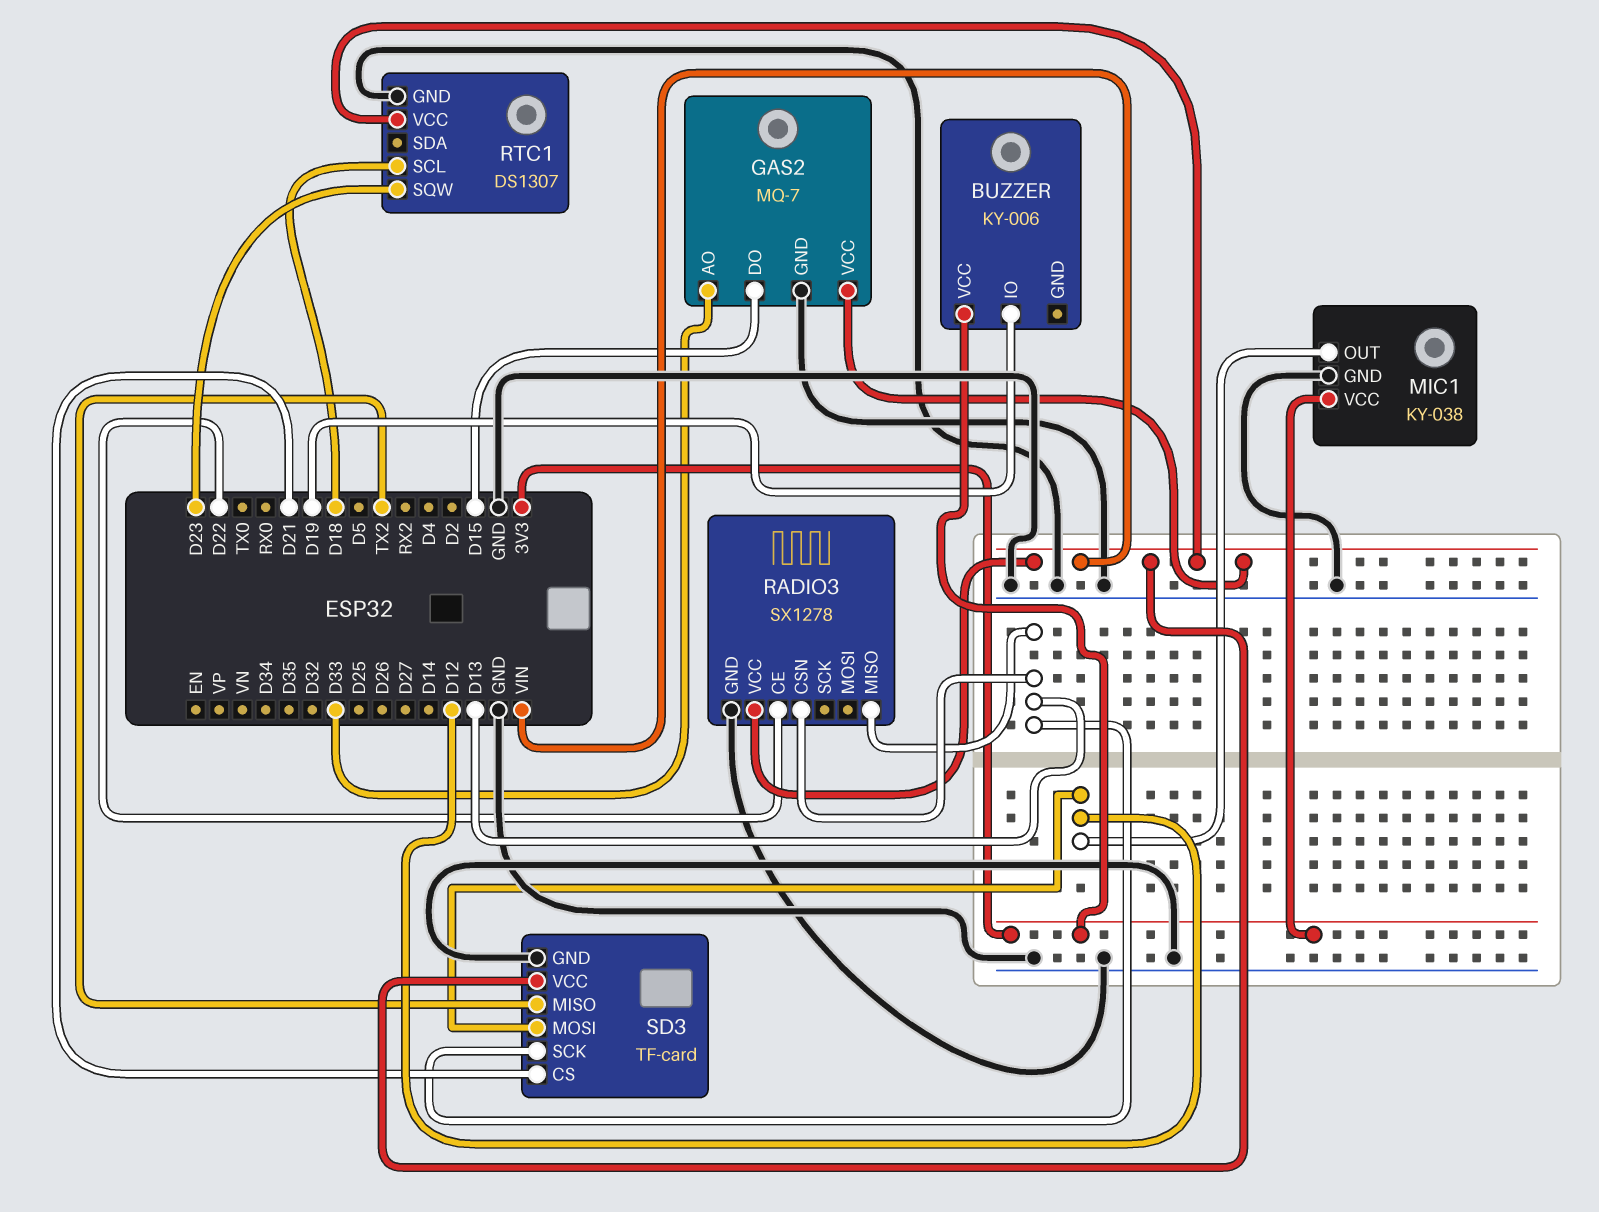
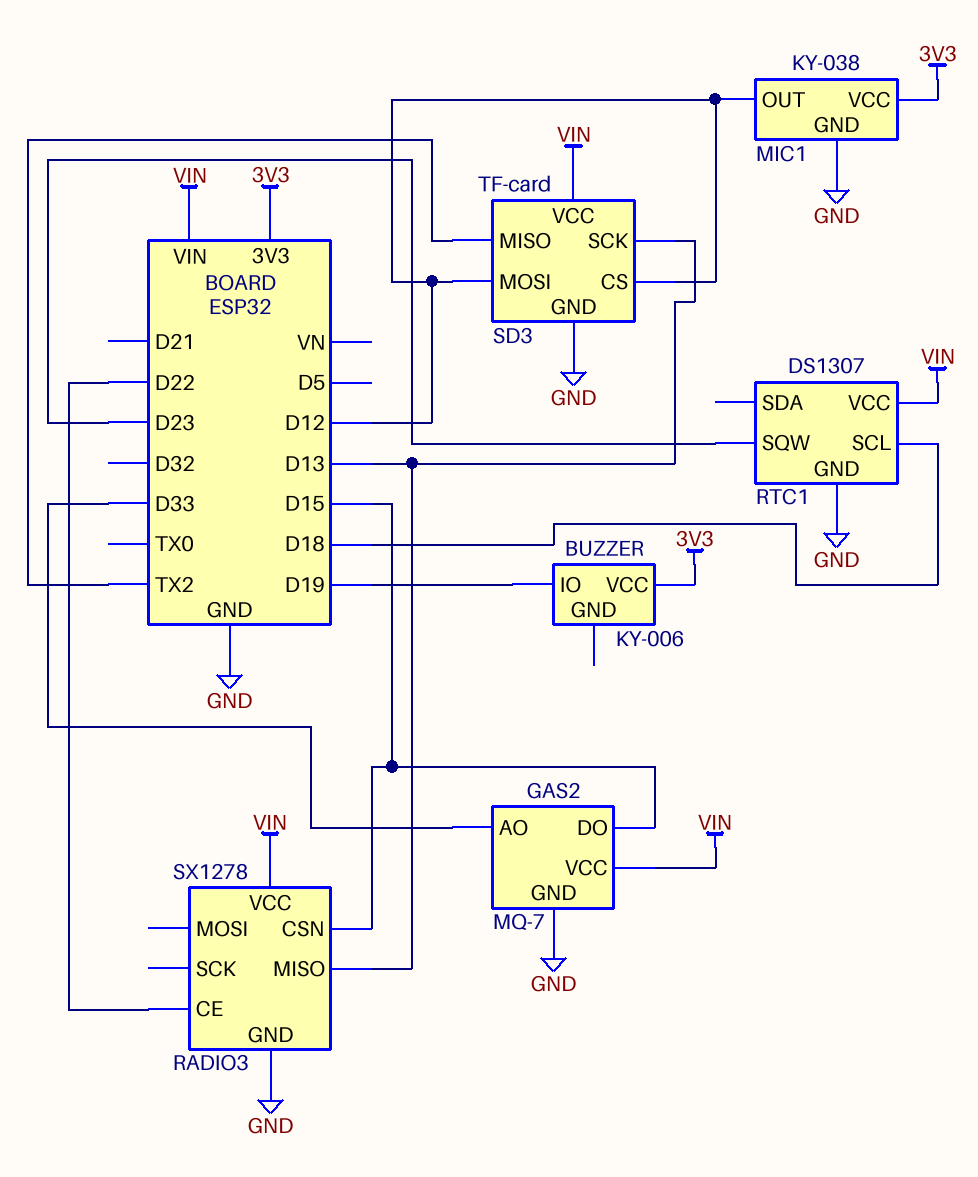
RADIO3 pin CSN: D13 -> D15
SD3 pin CS: D21 -> D12

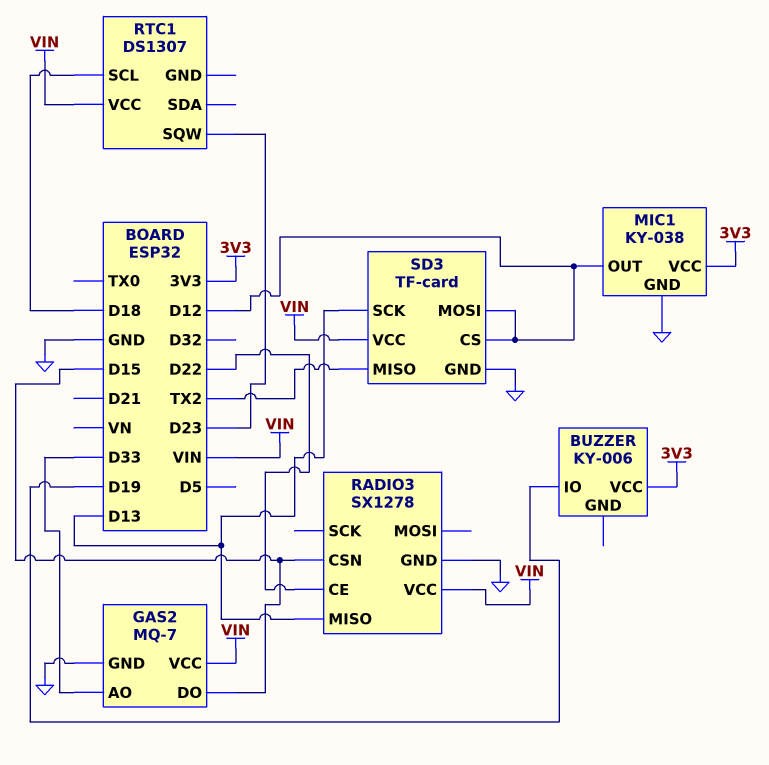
RTC1 pin GND: GND -> none

